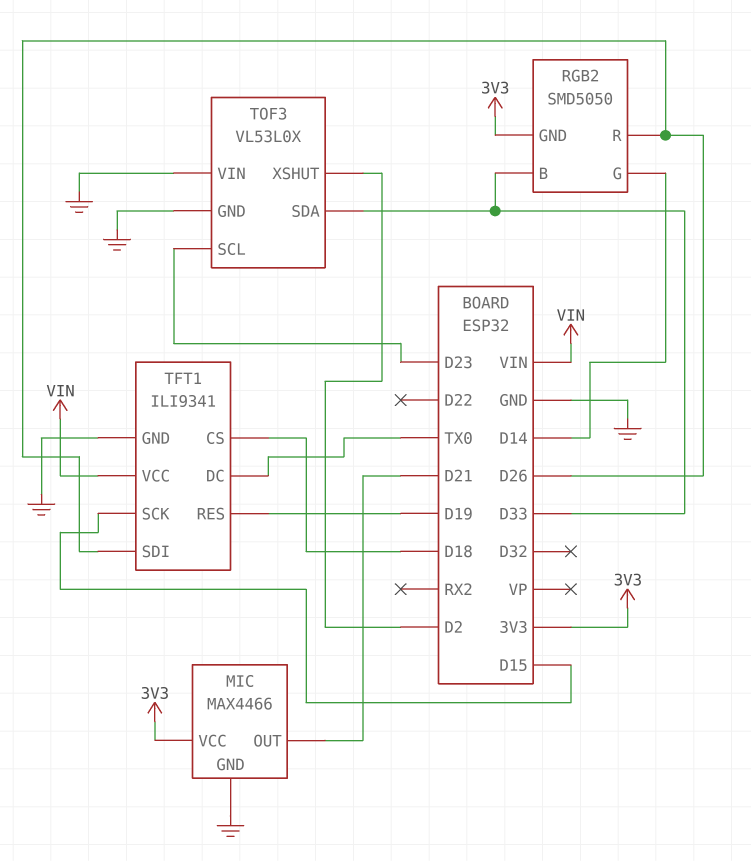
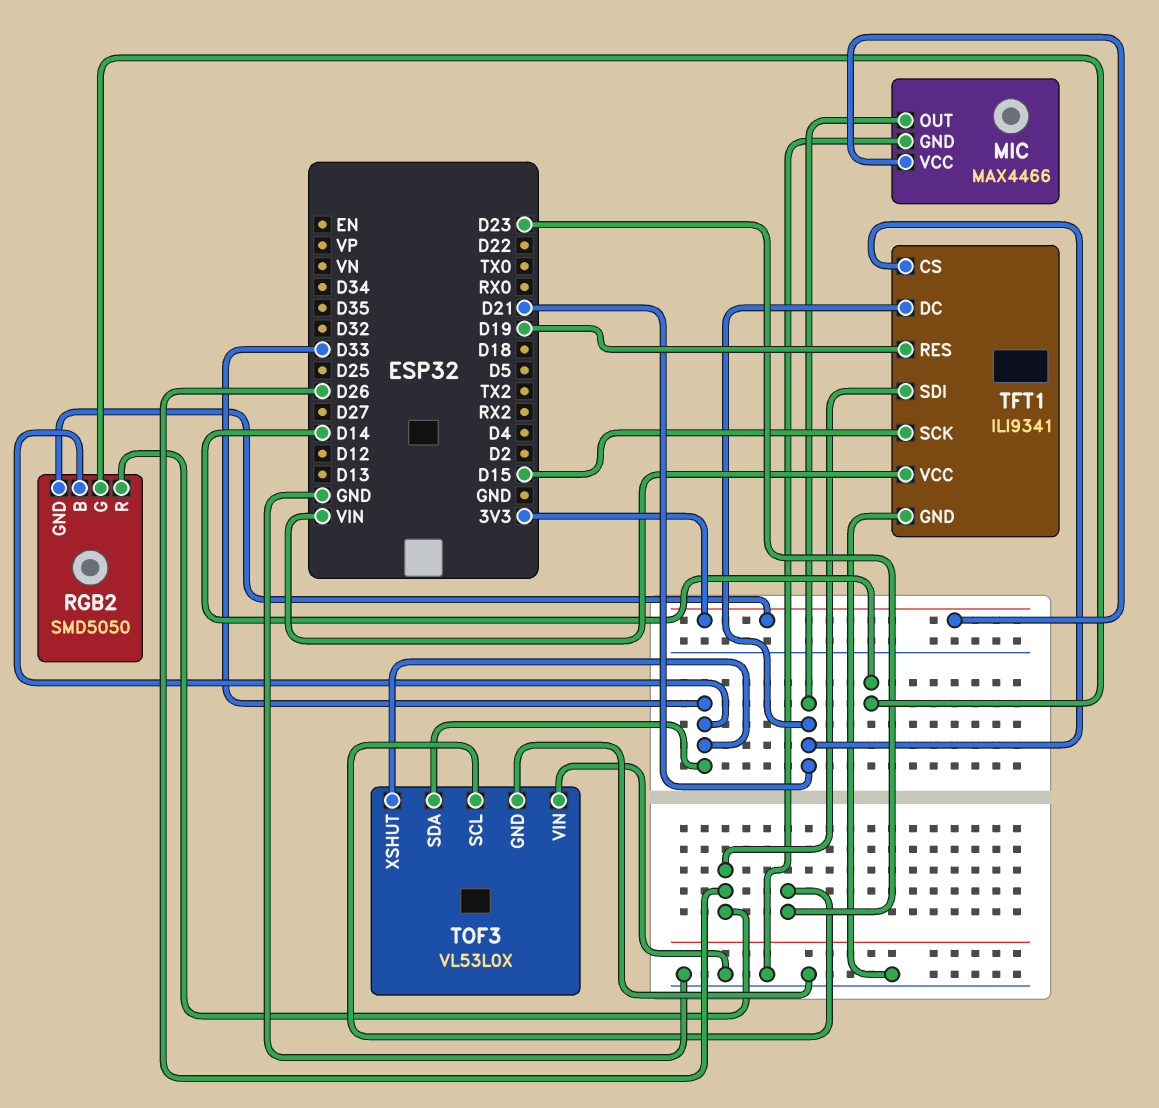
TFT1 pin CS: D18 -> D21
TFT1 pin DC: TX0 -> D21
TOF3 pin XSHUT: D2 -> D33

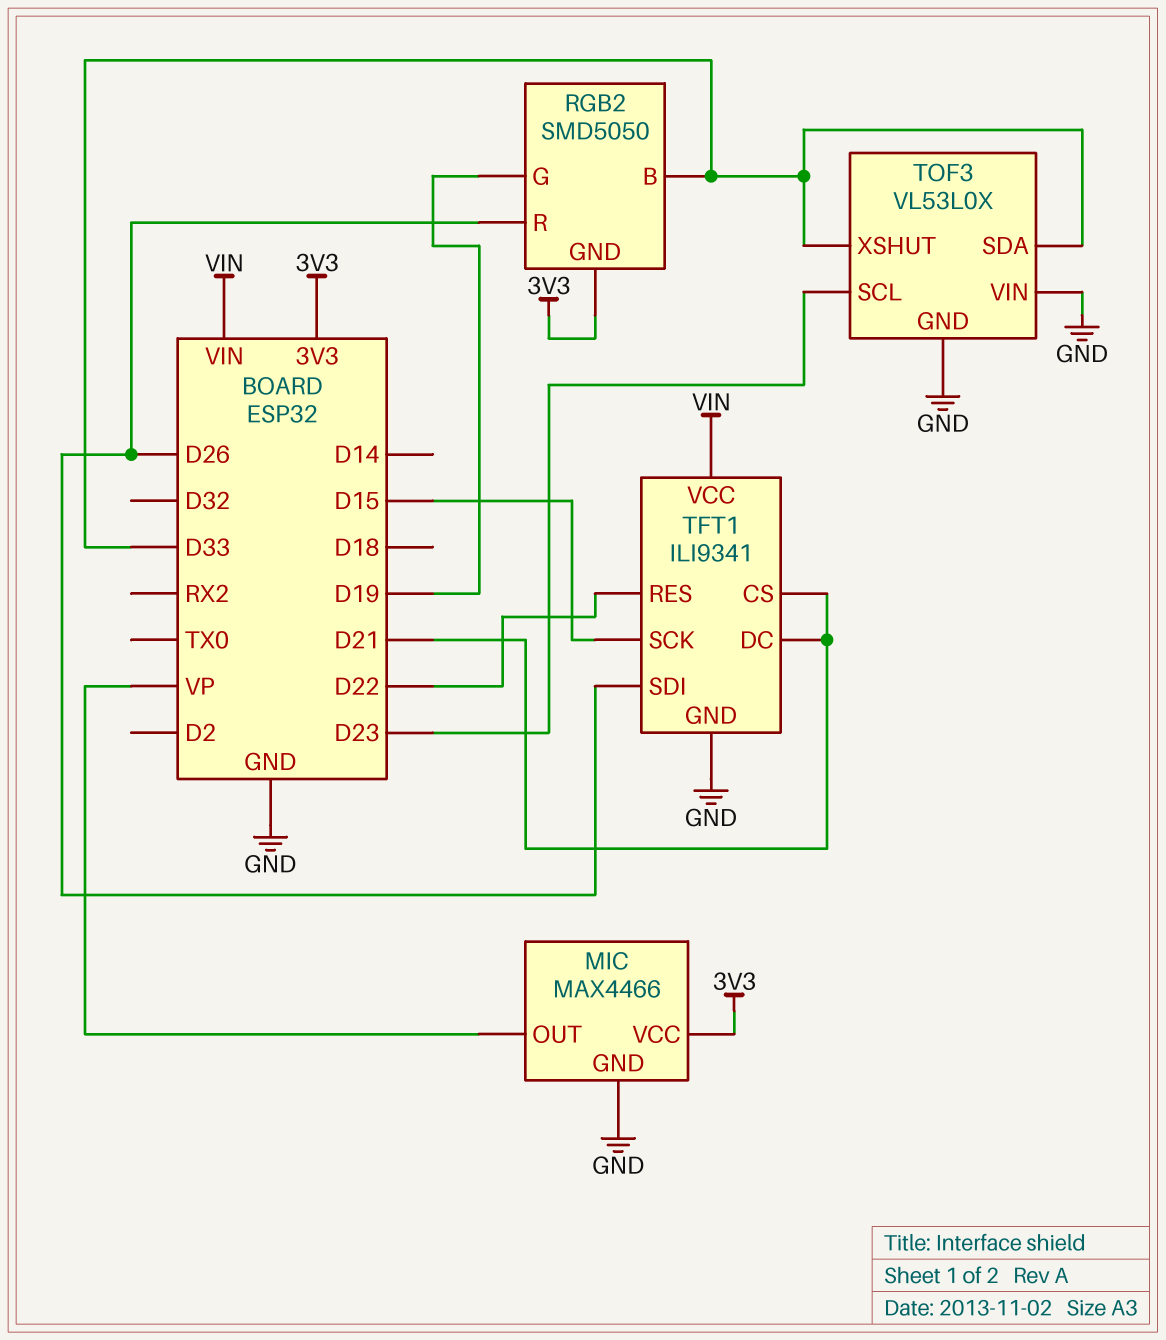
MIC pin OUT: D21 -> VP
RGB2 pin G: D14 -> D19
TFT1 pin RES: D19 -> D22

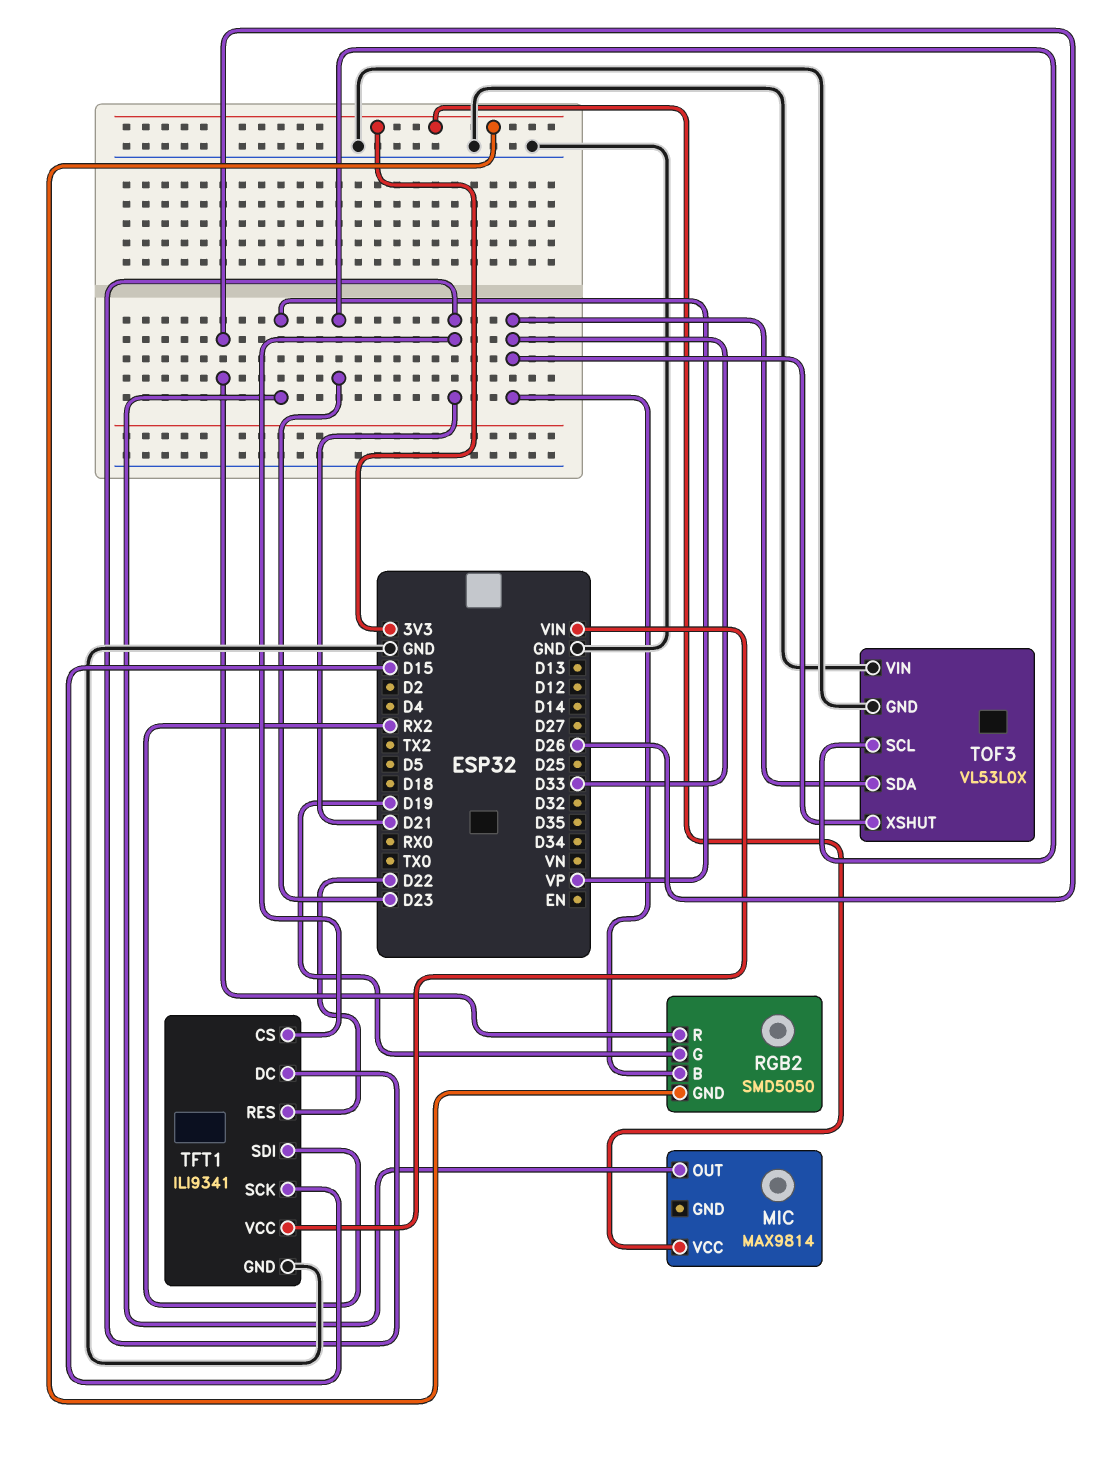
MIC: MAX4466 -> MAX9814
MIC pin GND: GND -> none
TFT1 pin SDI: D26 -> RX2

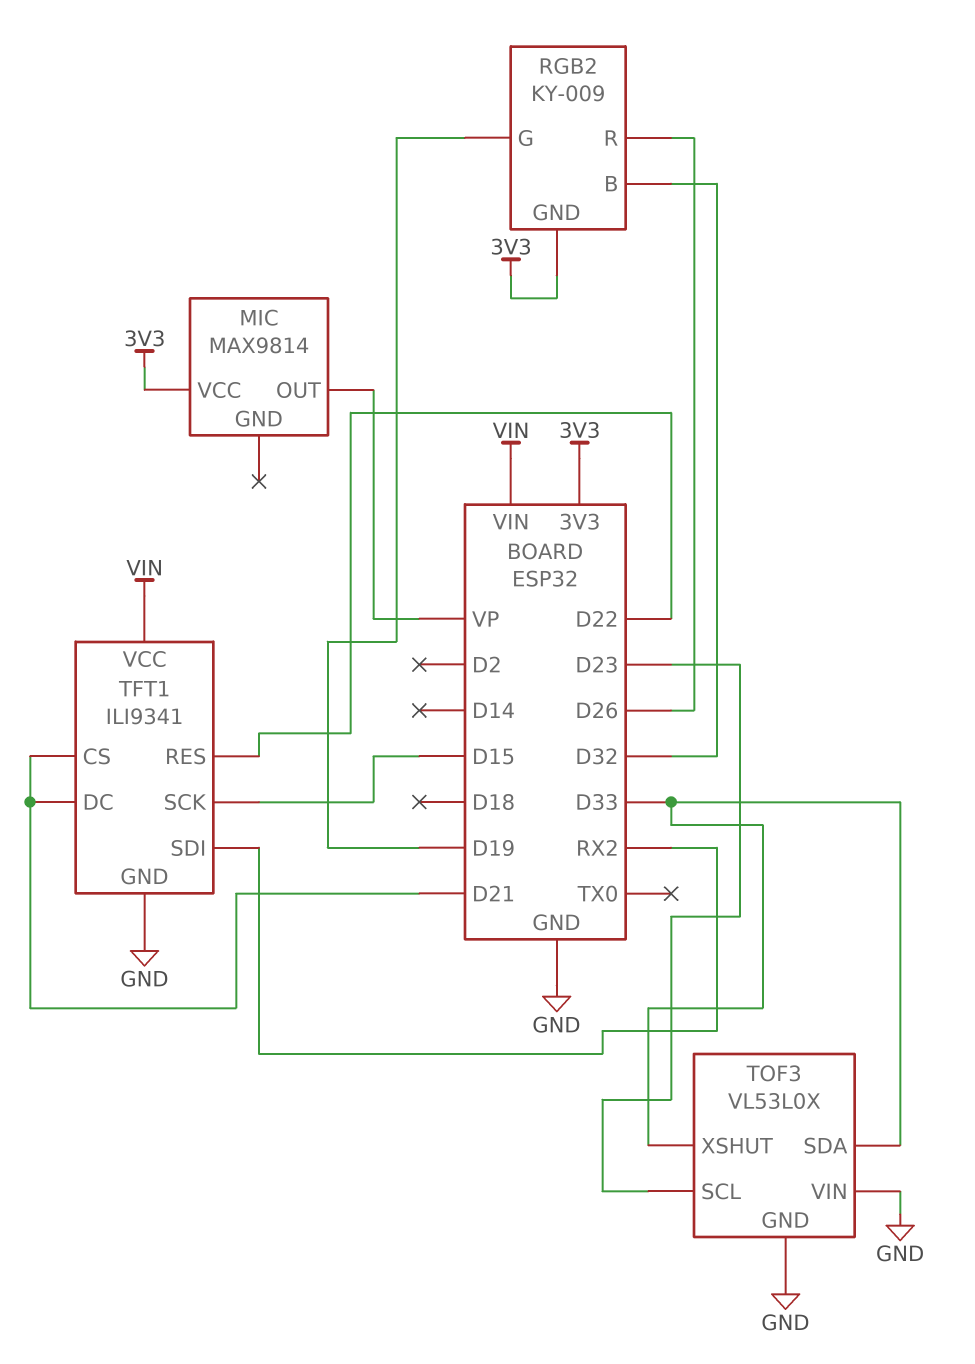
RGB2: SMD5050 -> KY-009
RGB2 pin B: D33 -> D32

